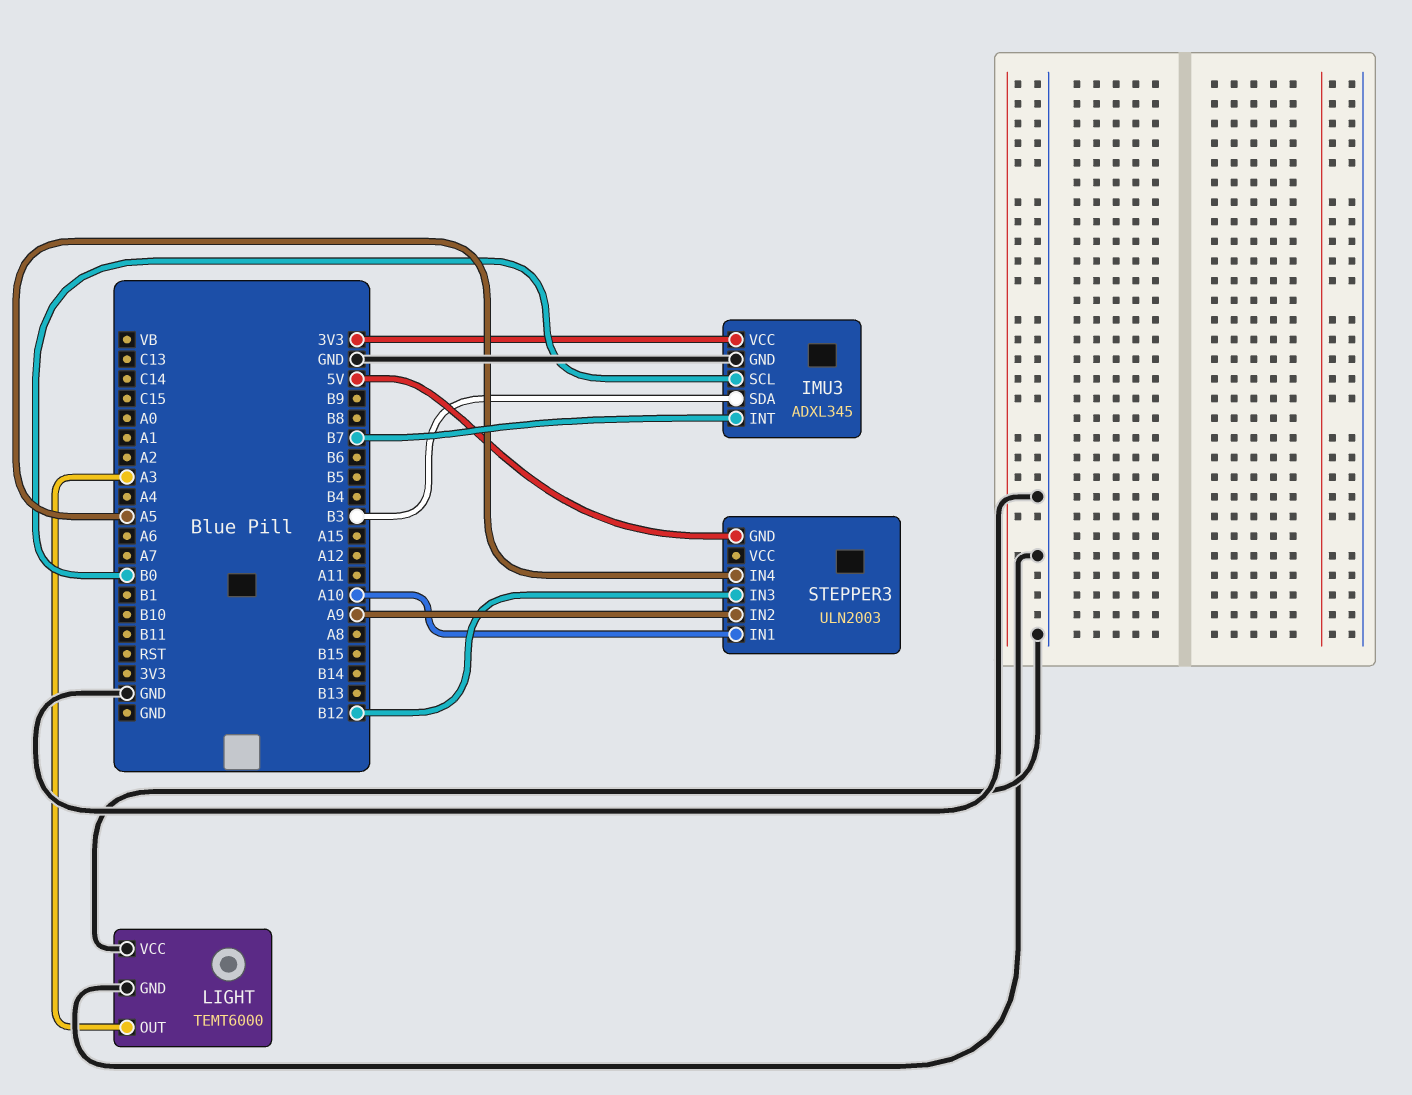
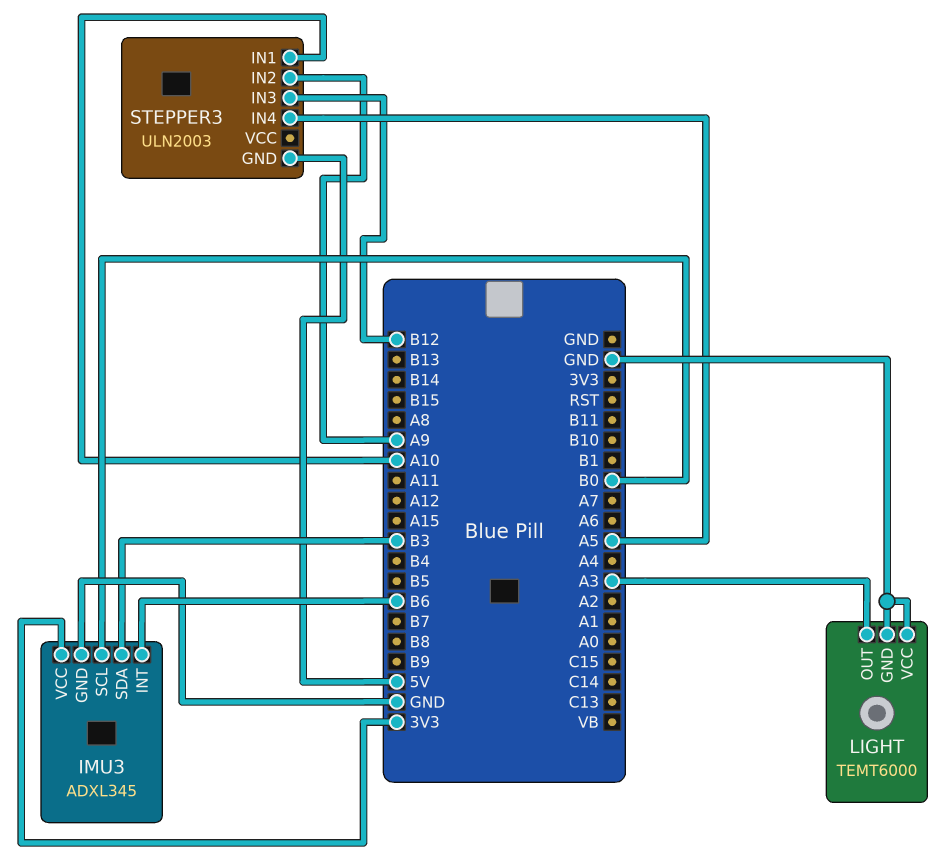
IMU3 pin INT: B7 -> B6

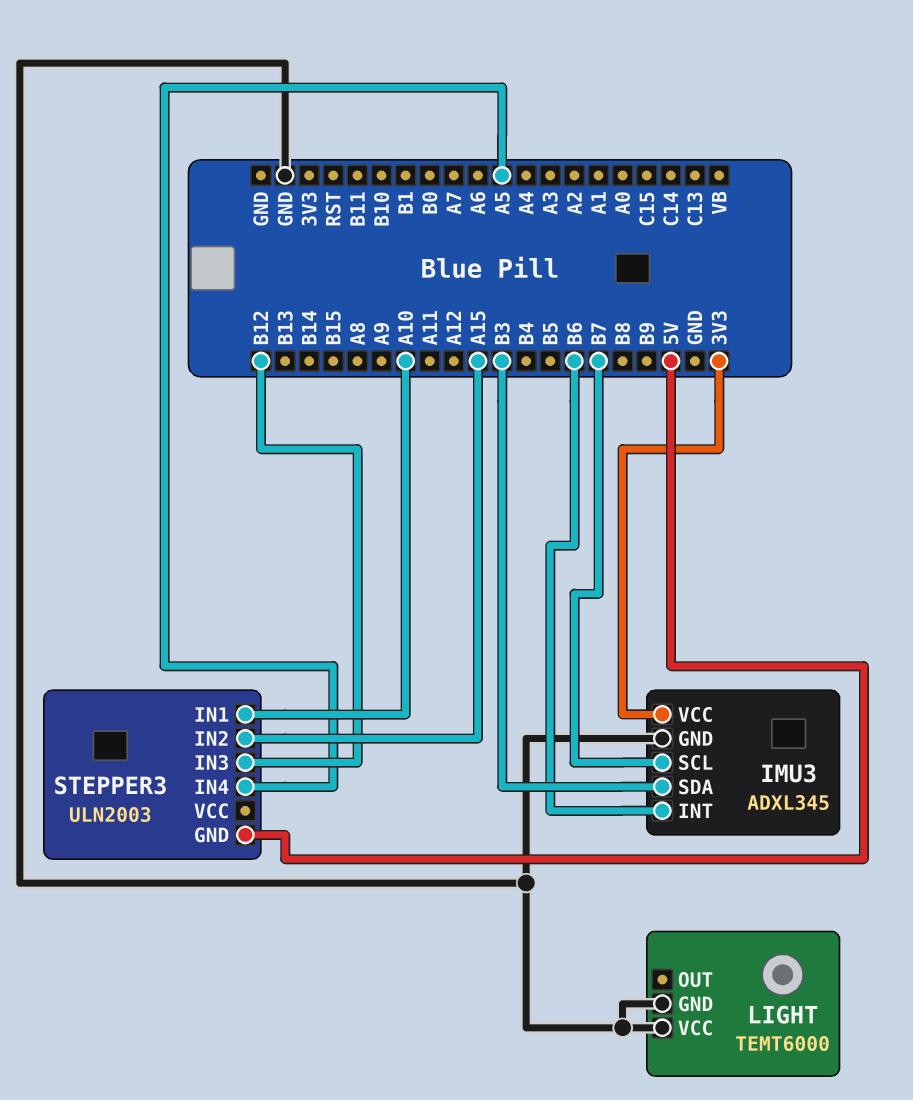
IMU3 pin SCL: B0 -> B7
LIGHT pin OUT: A3 -> none
STEPPER3 pin IN2: A9 -> A15

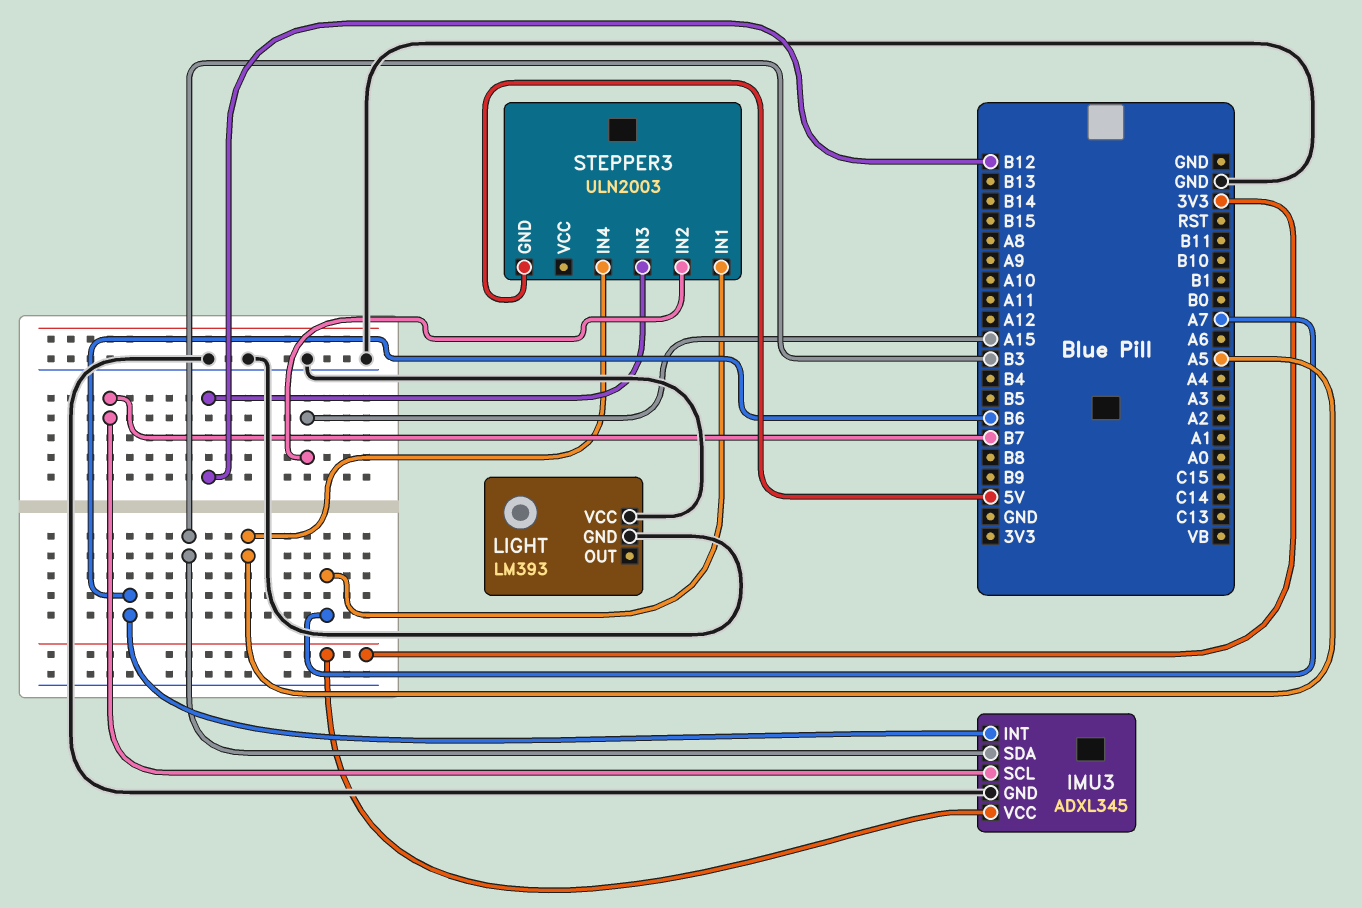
LIGHT: TEMT6000 -> LM393
STEPPER3 pin IN1: A10 -> A7

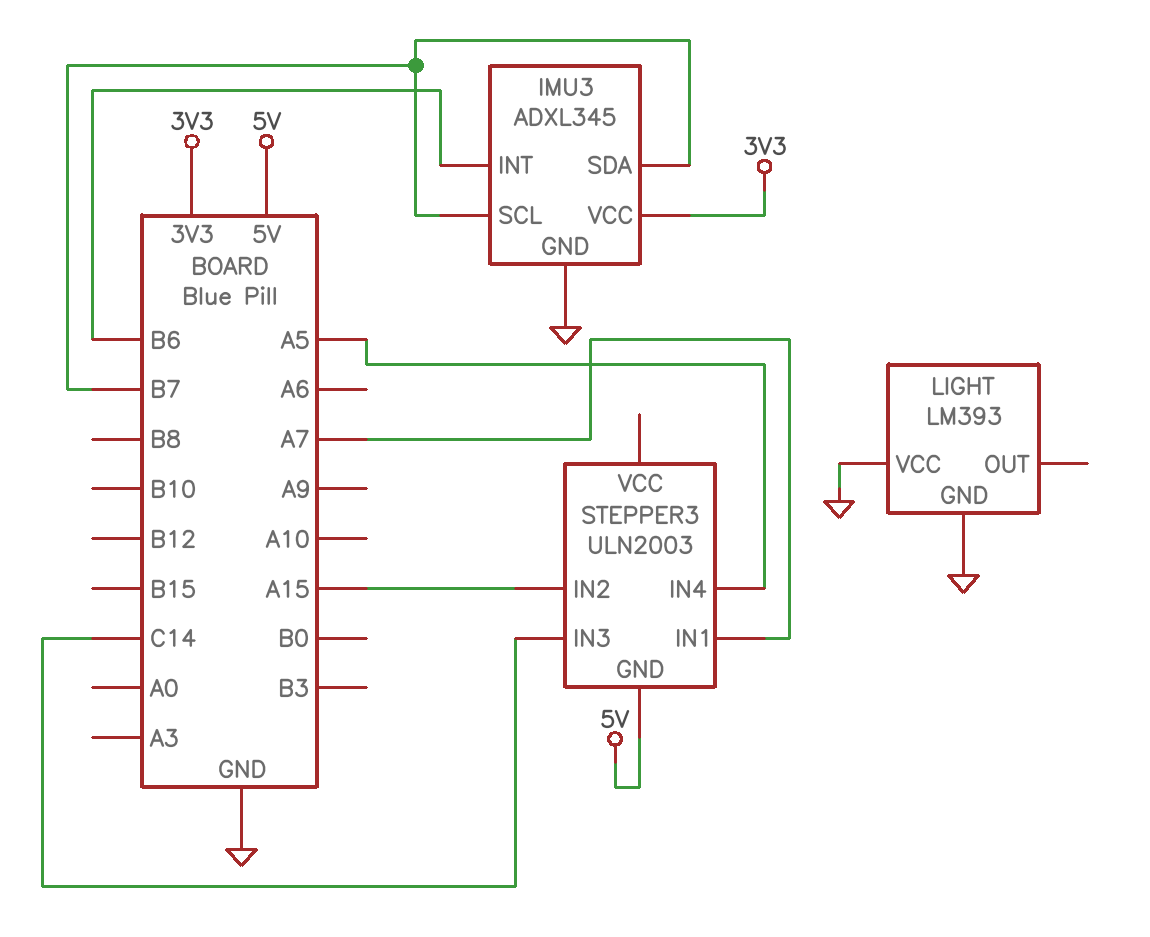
IMU3 pin SDA: B3 -> B7
STEPPER3 pin IN3: B12 -> C14

